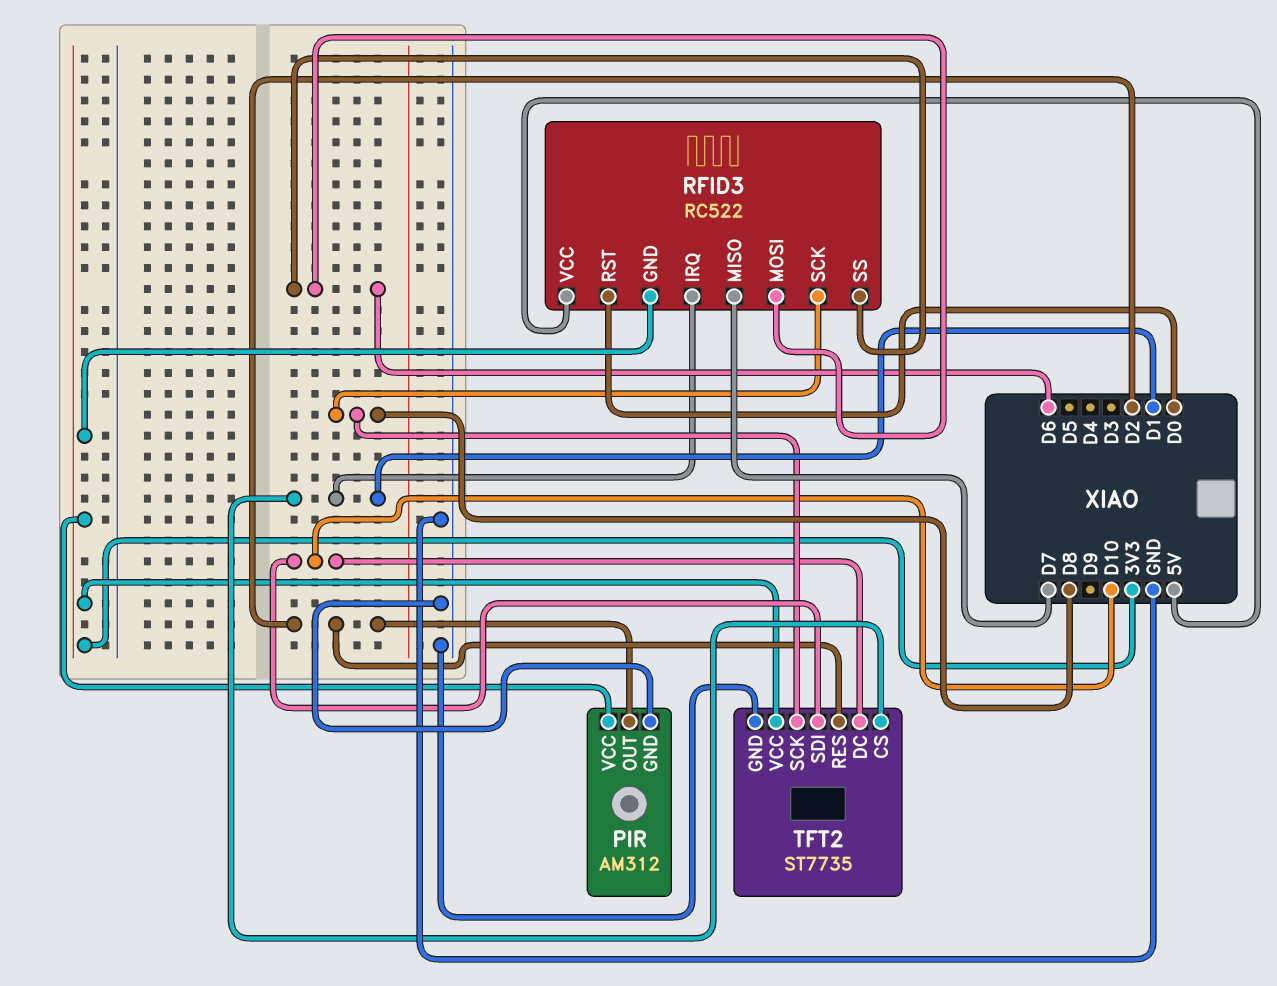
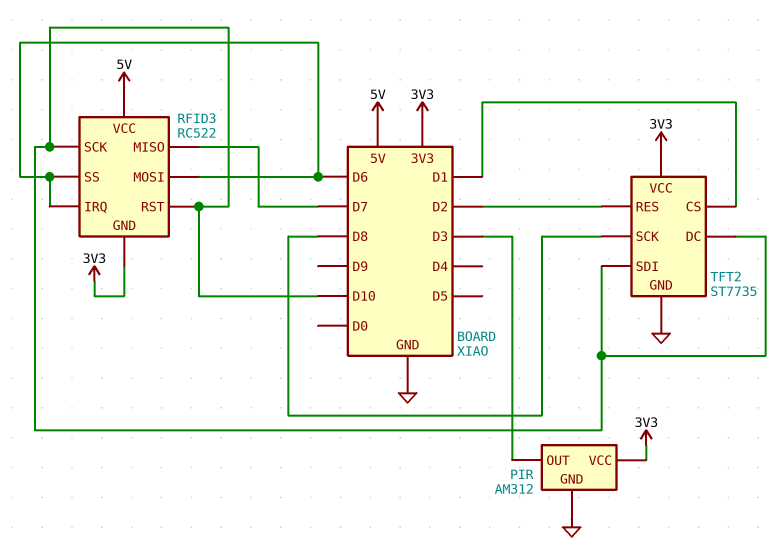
PIR pin OUT: D2 -> D3
RFID3 pin IRQ: D1 -> D6
RFID3 pin RST: D0 -> D10
RFID3 pin SCK: D8 -> D10

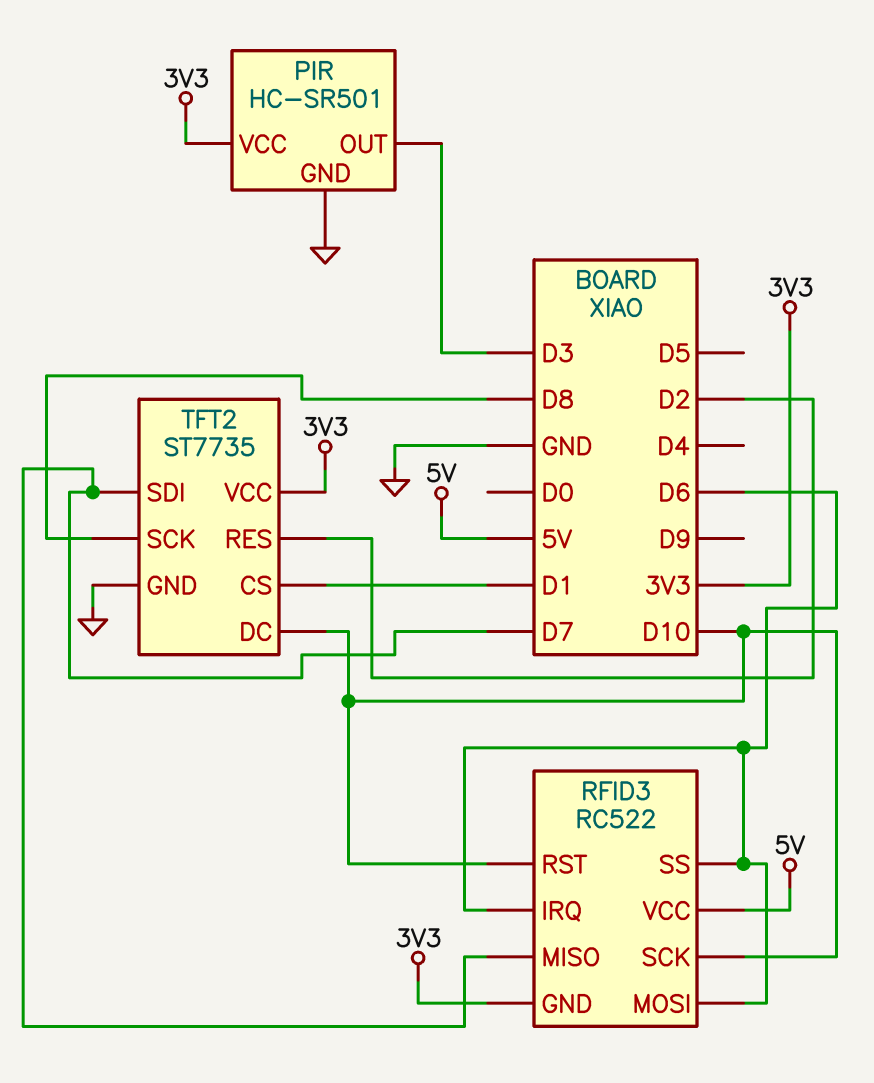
PIR: AM312 -> HC-SR501
TFT2 pin SDI: D10 -> D7

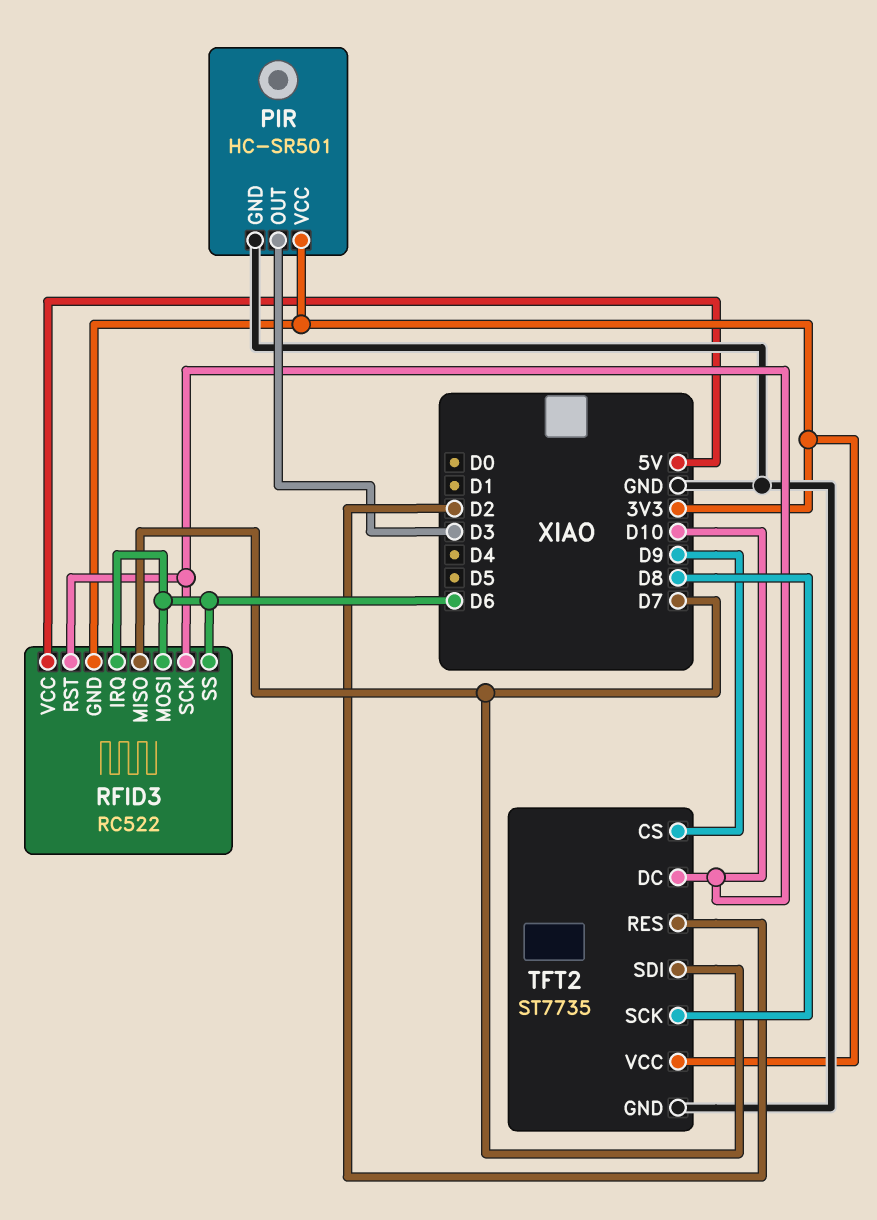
TFT2 pin CS: D1 -> D9

